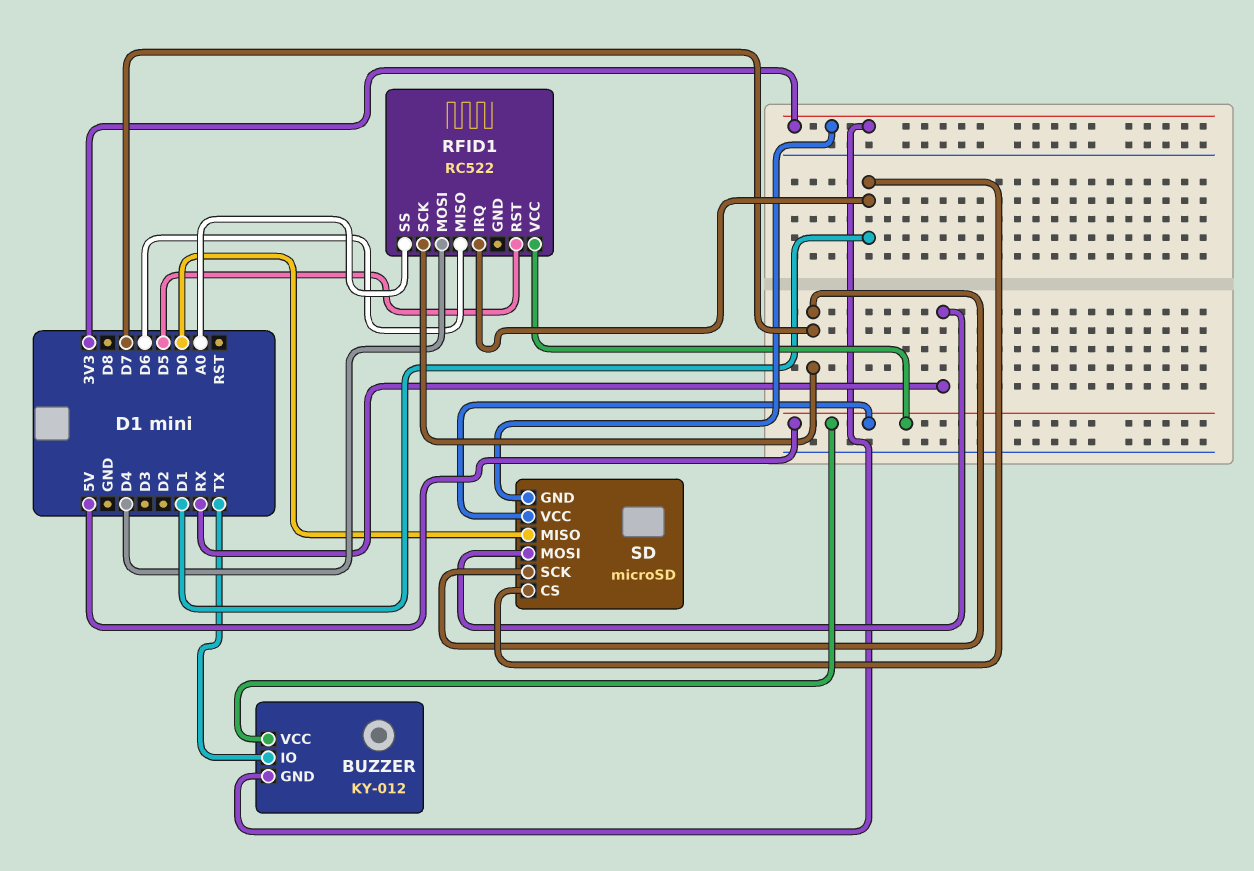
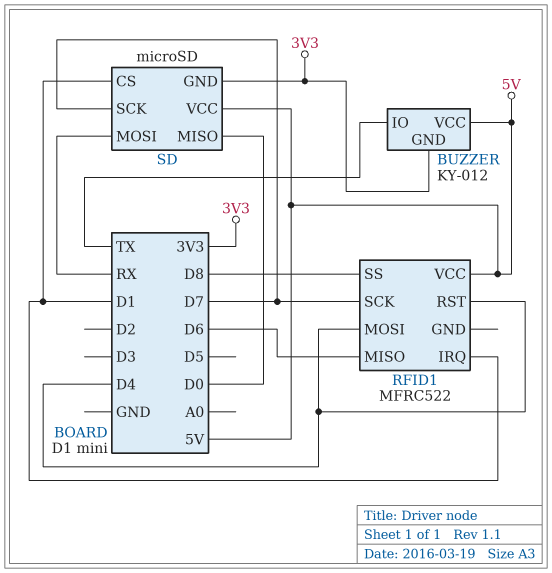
RFID1: RC522 -> MFRC522
RFID1 pin RST: D5 -> D4
RFID1 pin SS: A0 -> D8

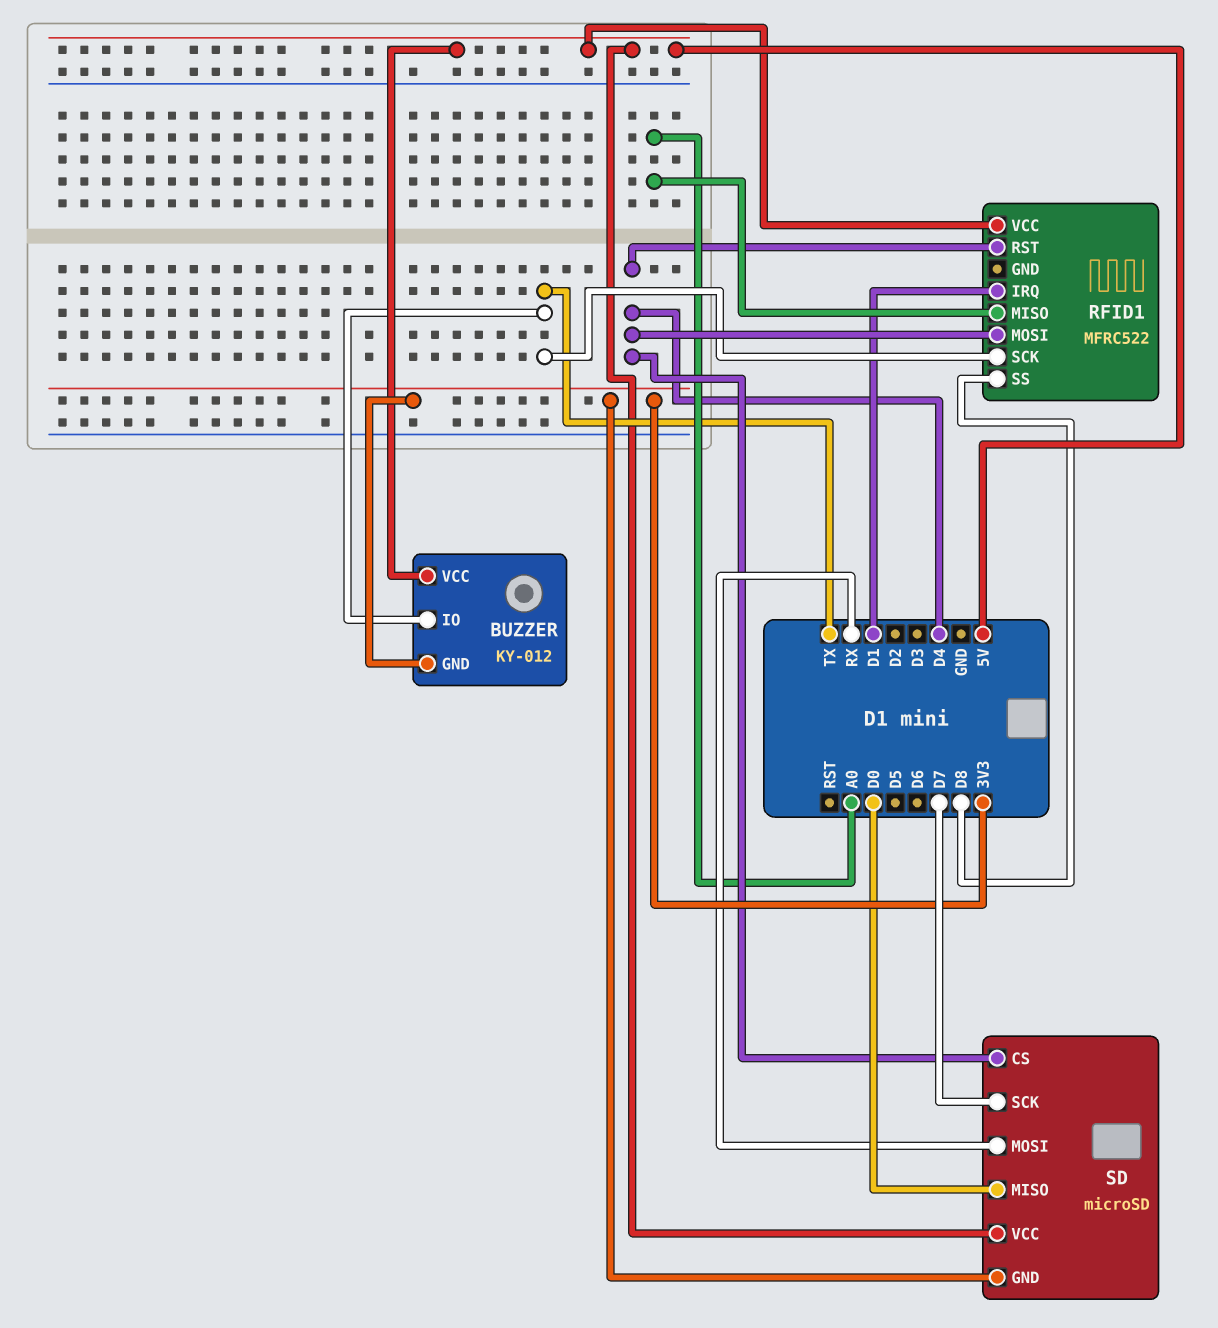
RFID1 pin MISO: D6 -> A0
RFID1 pin SCK: D7 -> TX
SD pin CS: D1 -> D4

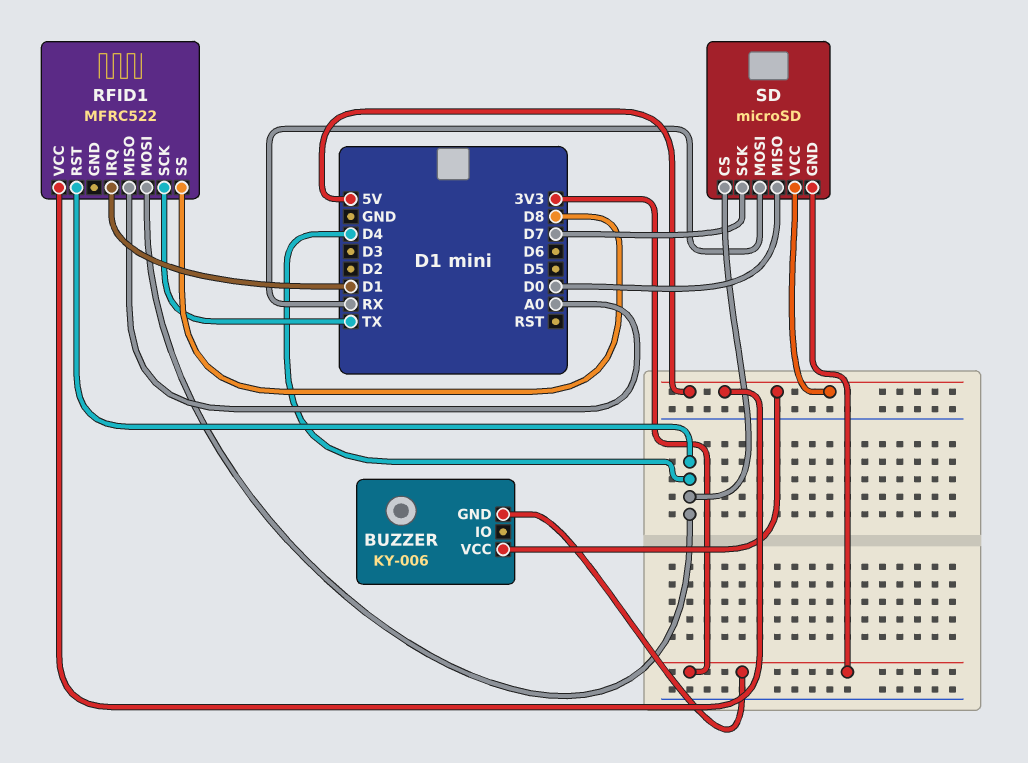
BUZZER: KY-012 -> KY-006
BUZZER pin IO: TX -> none

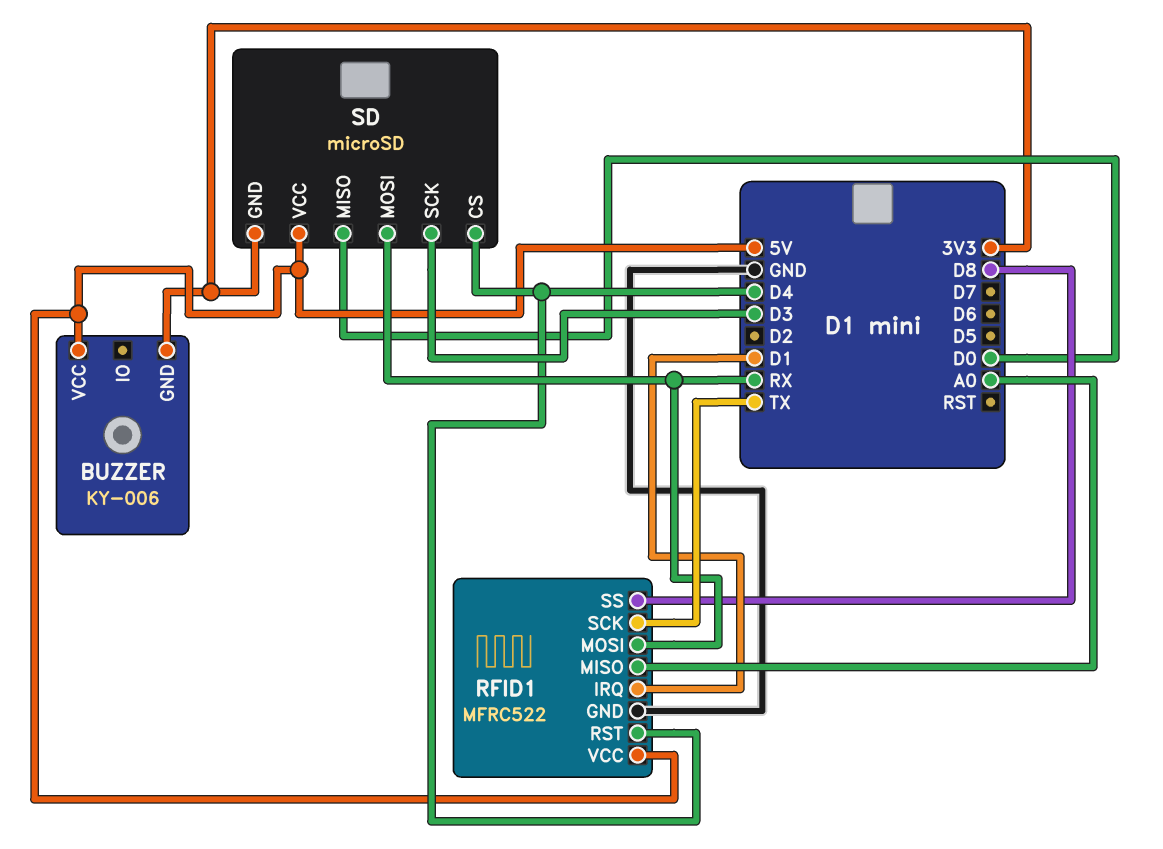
RFID1 pin GND: none -> GND
RFID1 pin MOSI: D4 -> RX
SD pin SCK: D7 -> D3

